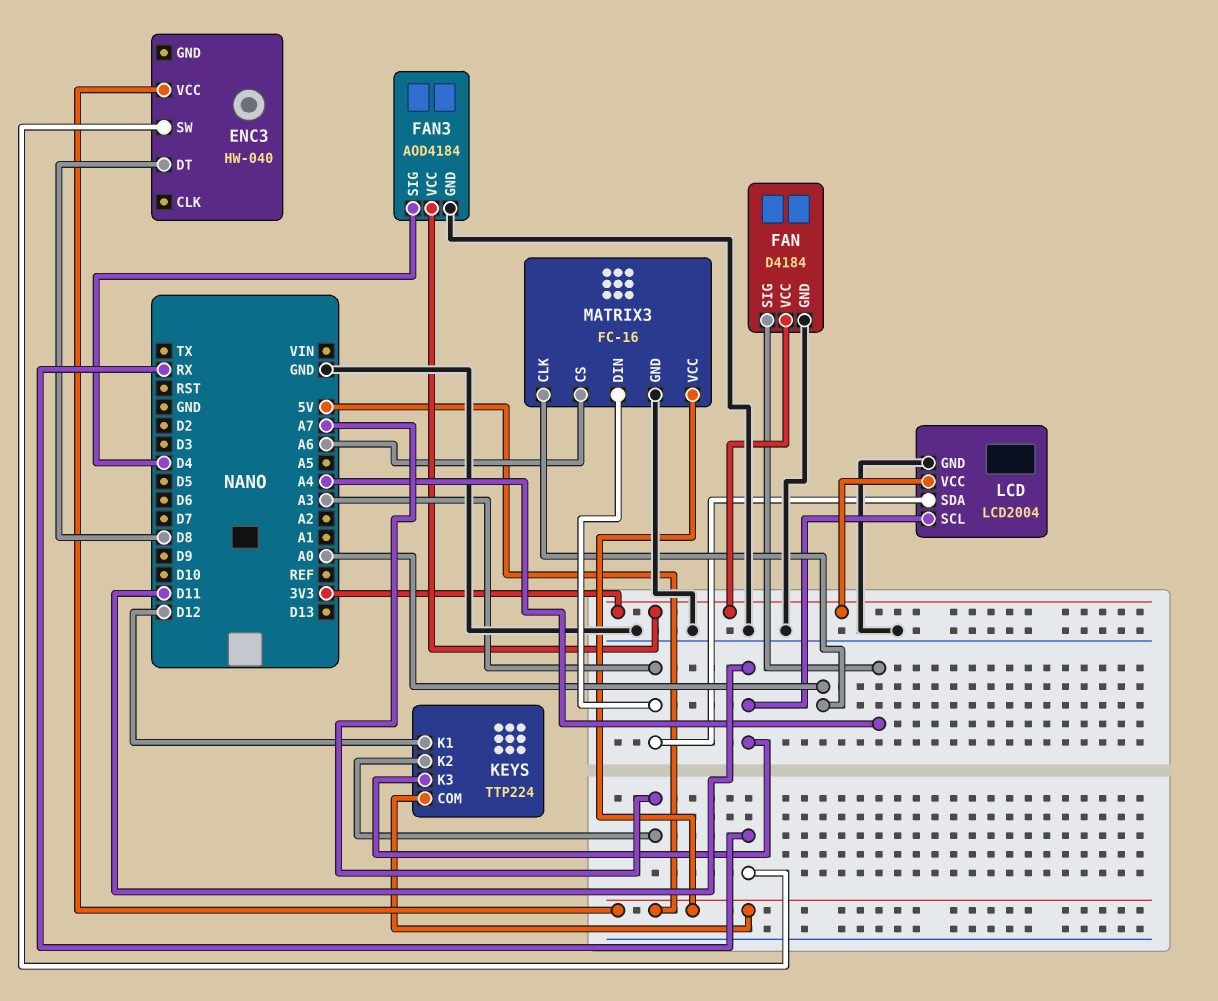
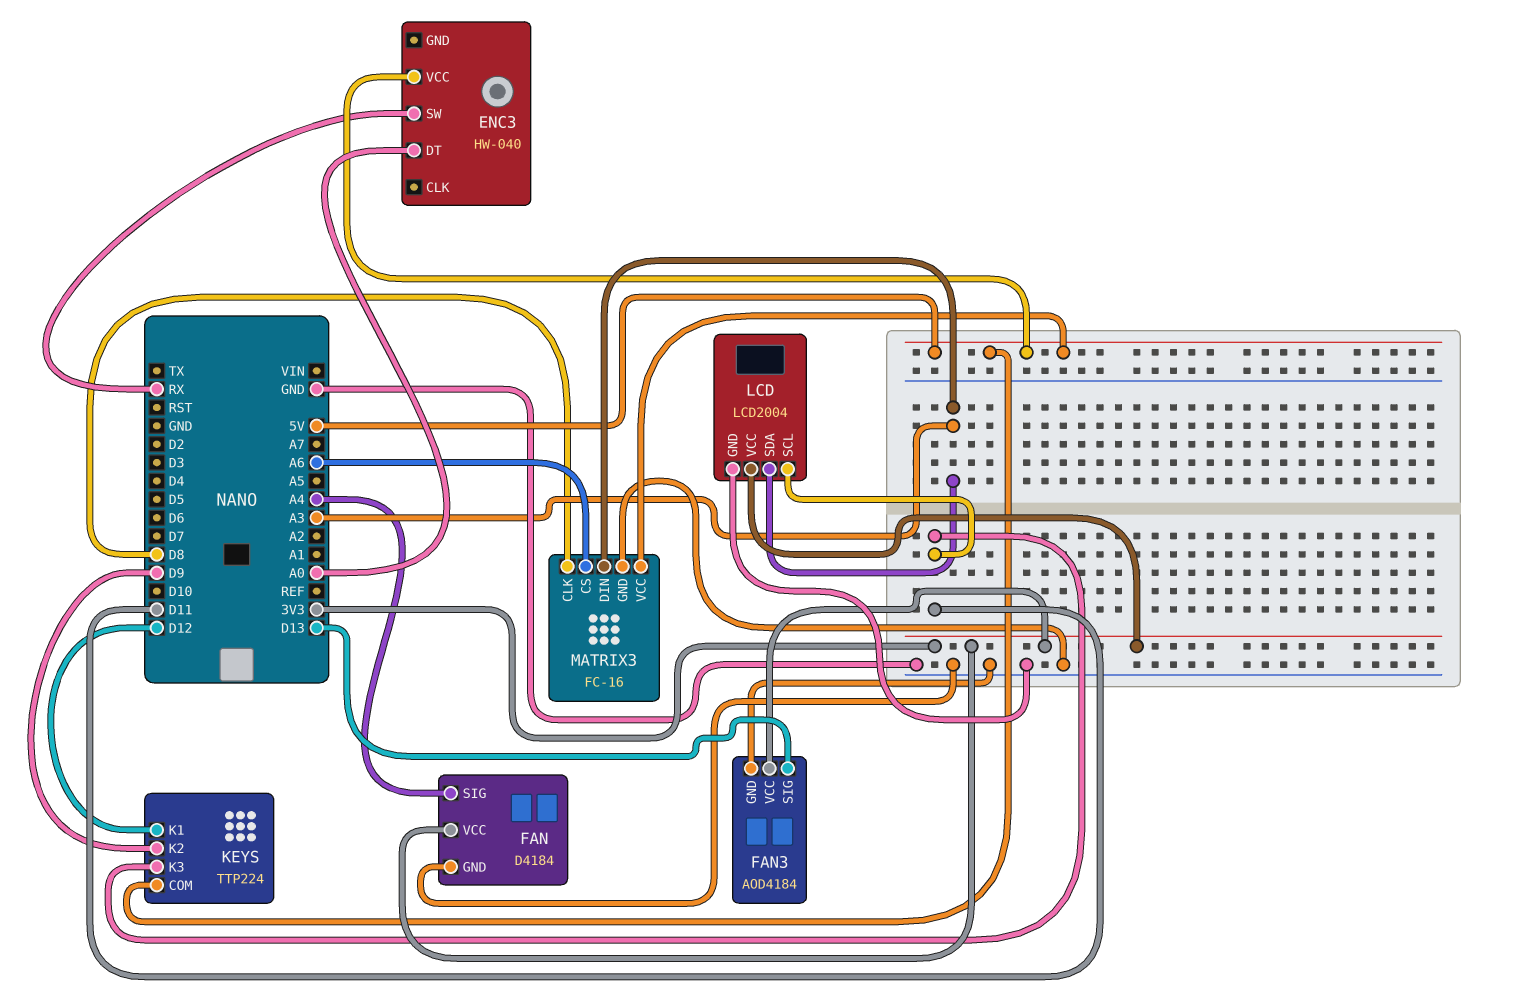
ENC3 pin DT: D8 -> A0
FAN3 pin SIG: D4 -> D13
KEYS pin K2: A7 -> D9
MATRIX3 pin CLK: A0 -> D8

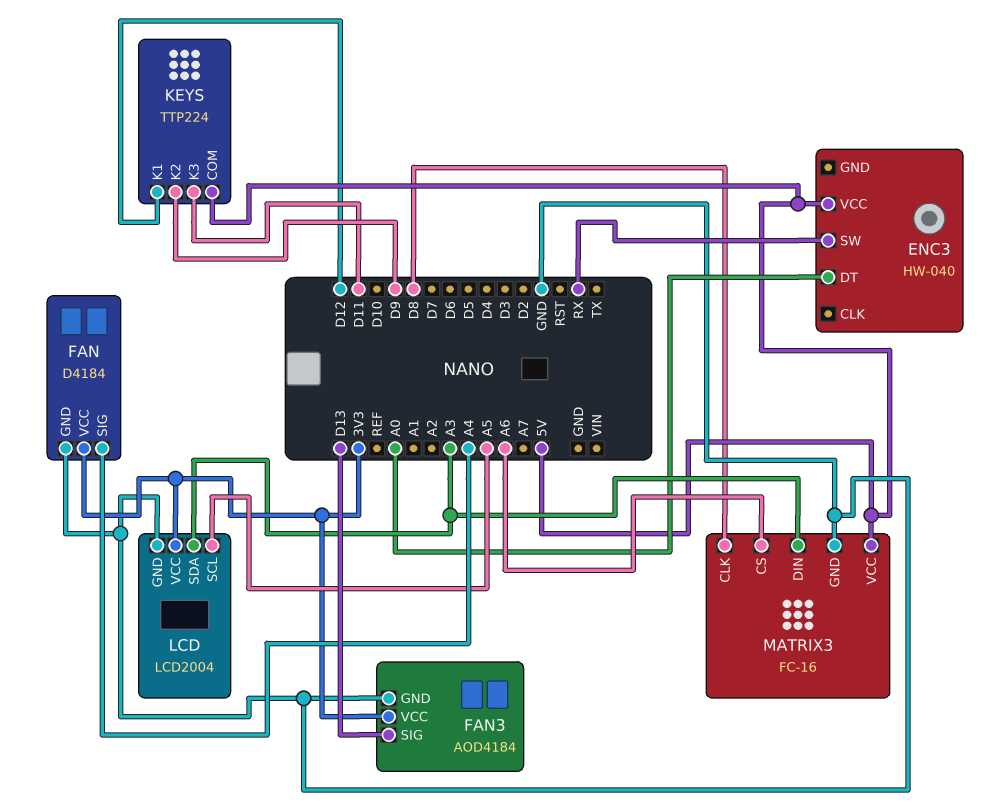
LCD pin SCL: D11 -> A5

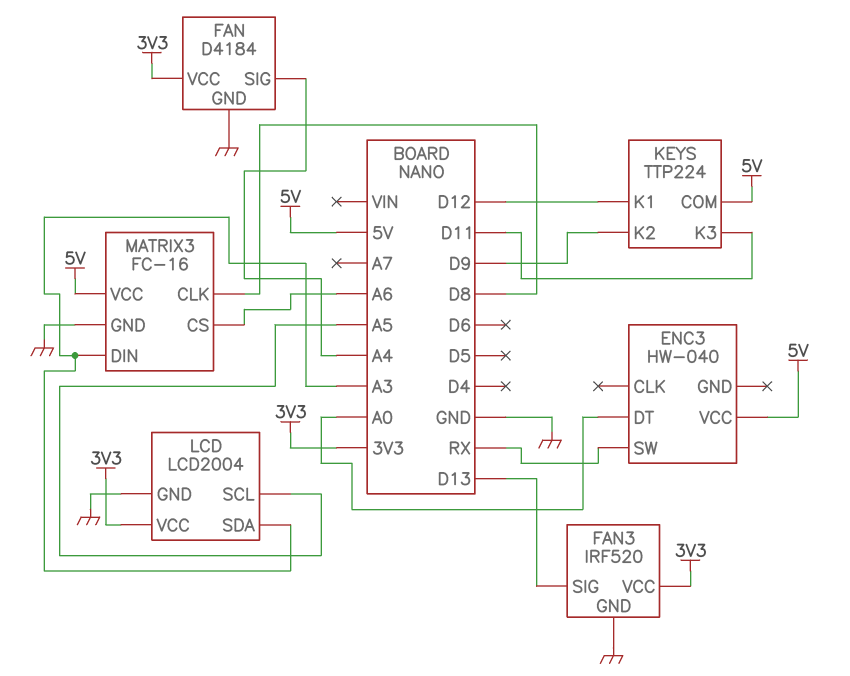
FAN3: AOD4184 -> IRF520

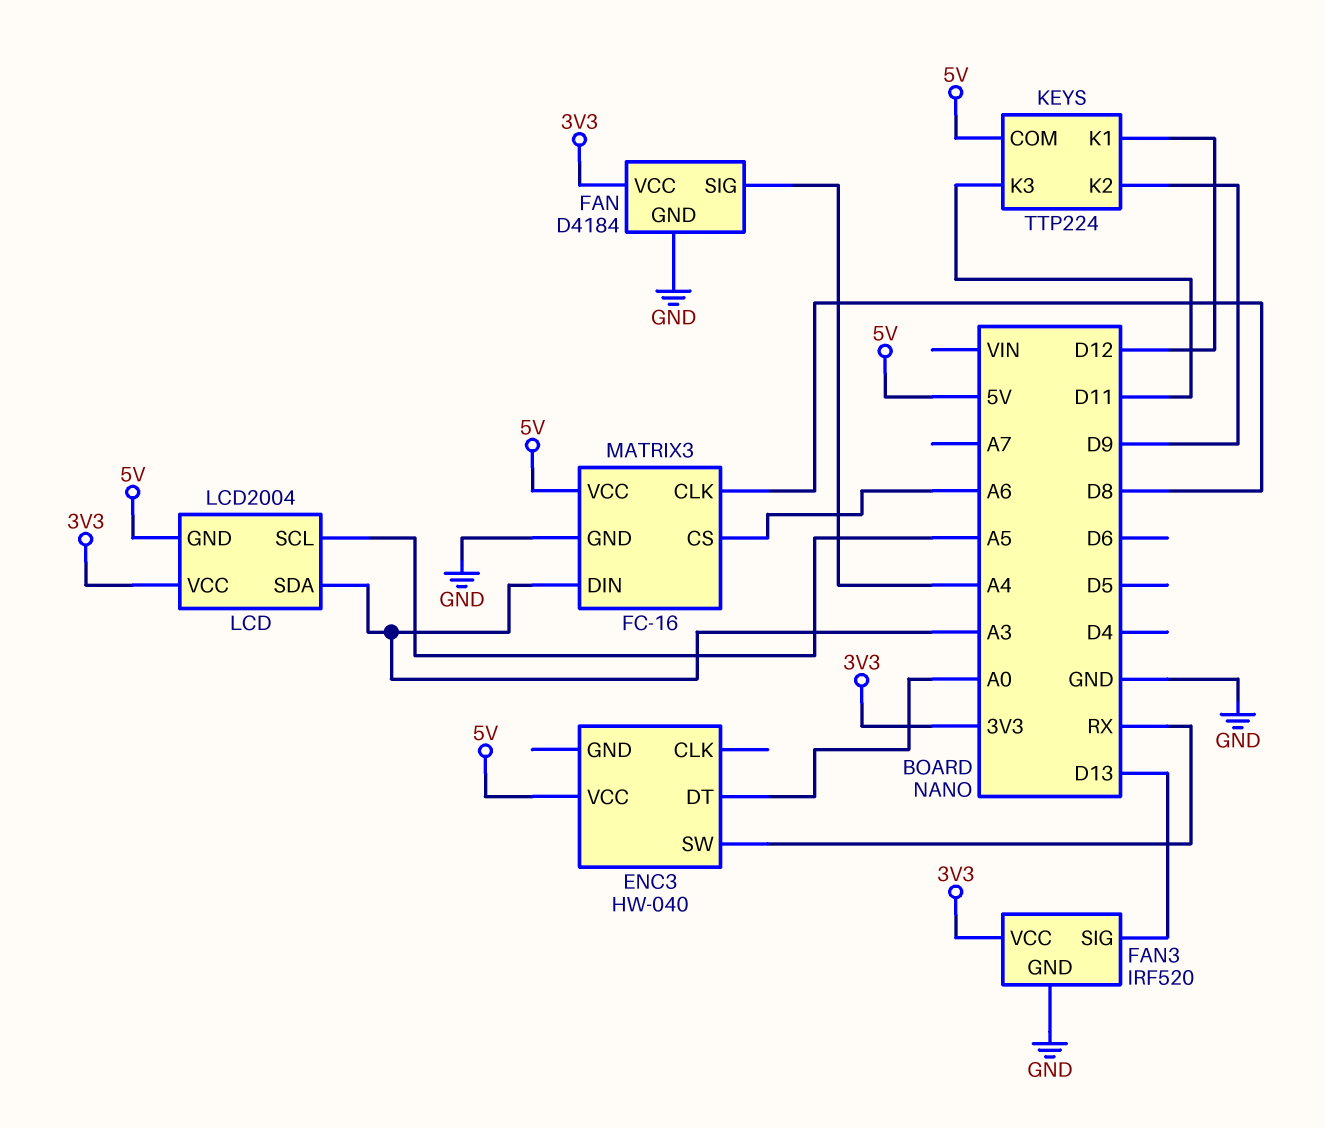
LCD pin GND: GND -> 5V

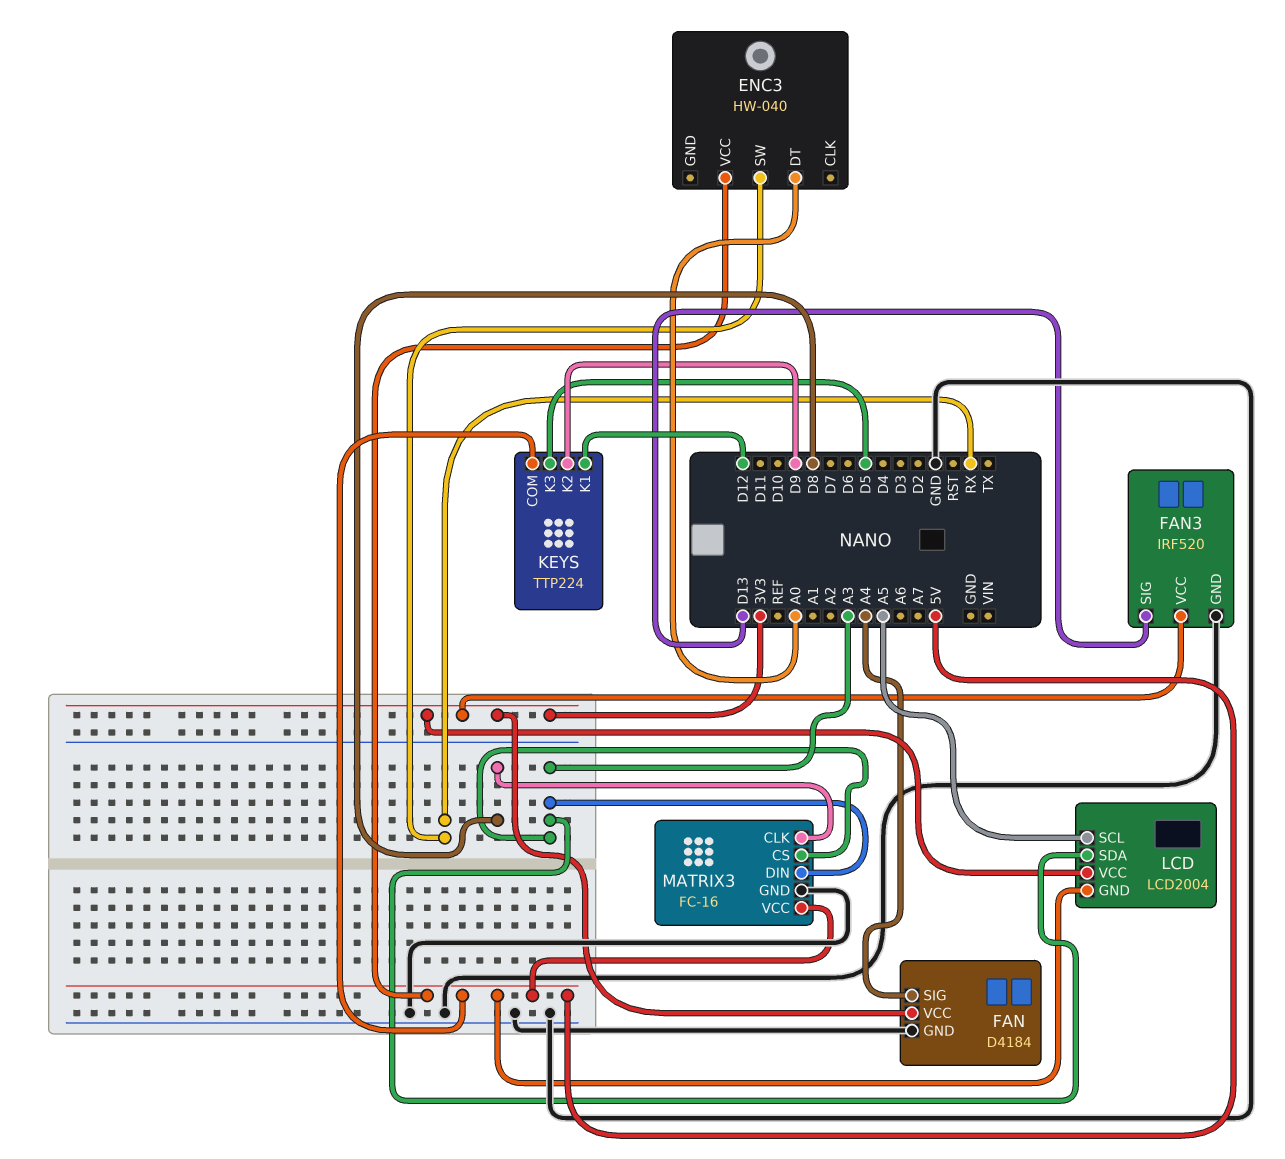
KEYS pin K3: D11 -> D5
MATRIX3 pin CS: A6 -> A3

